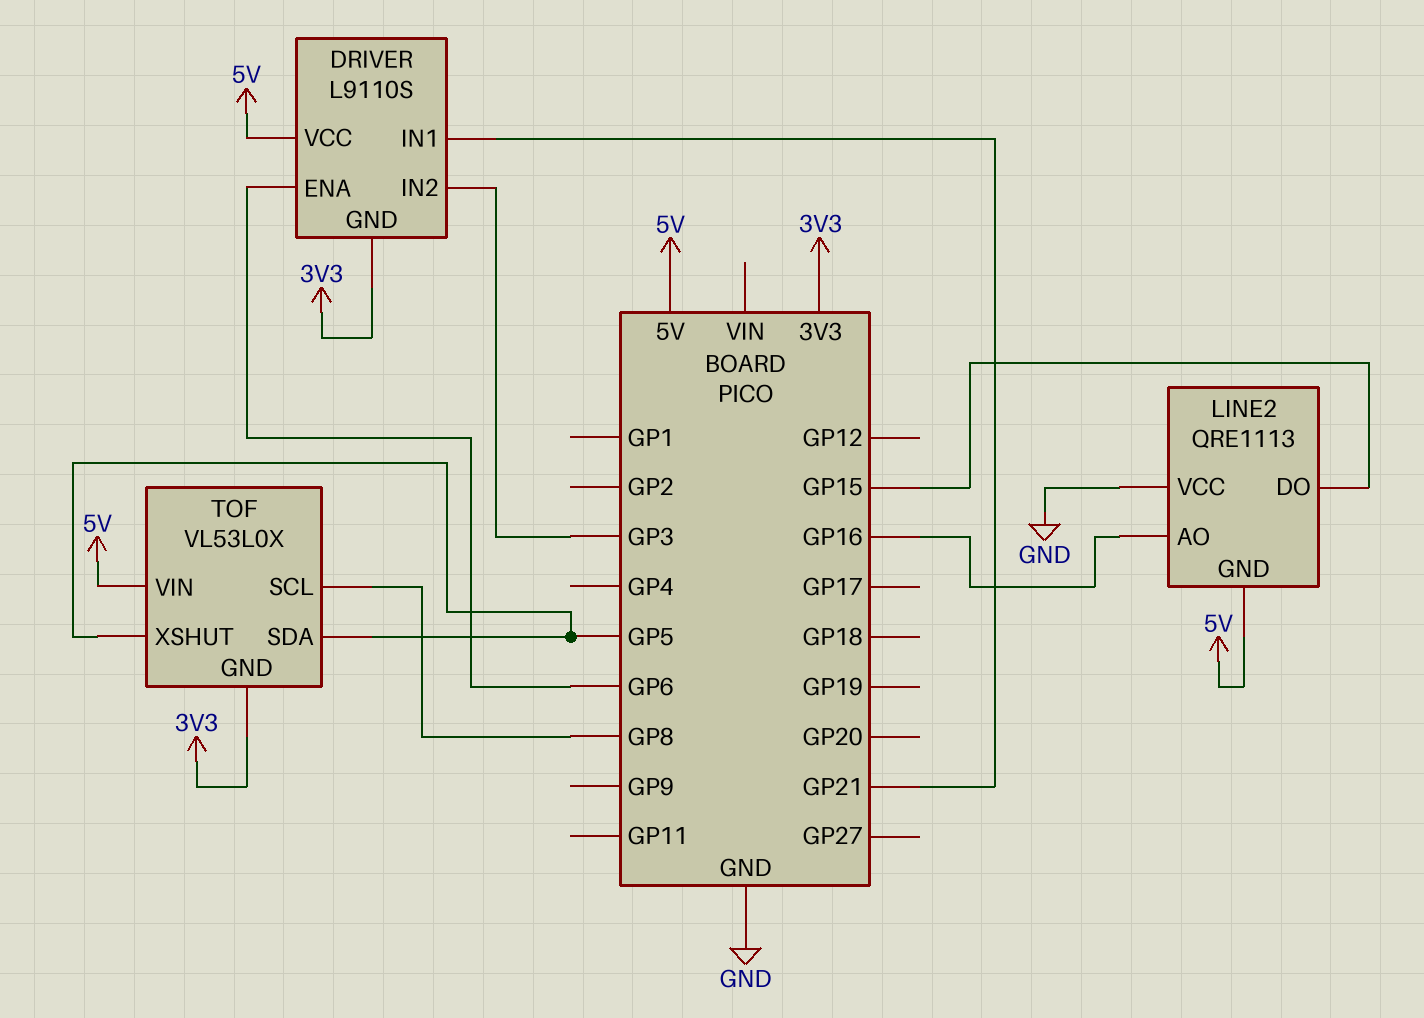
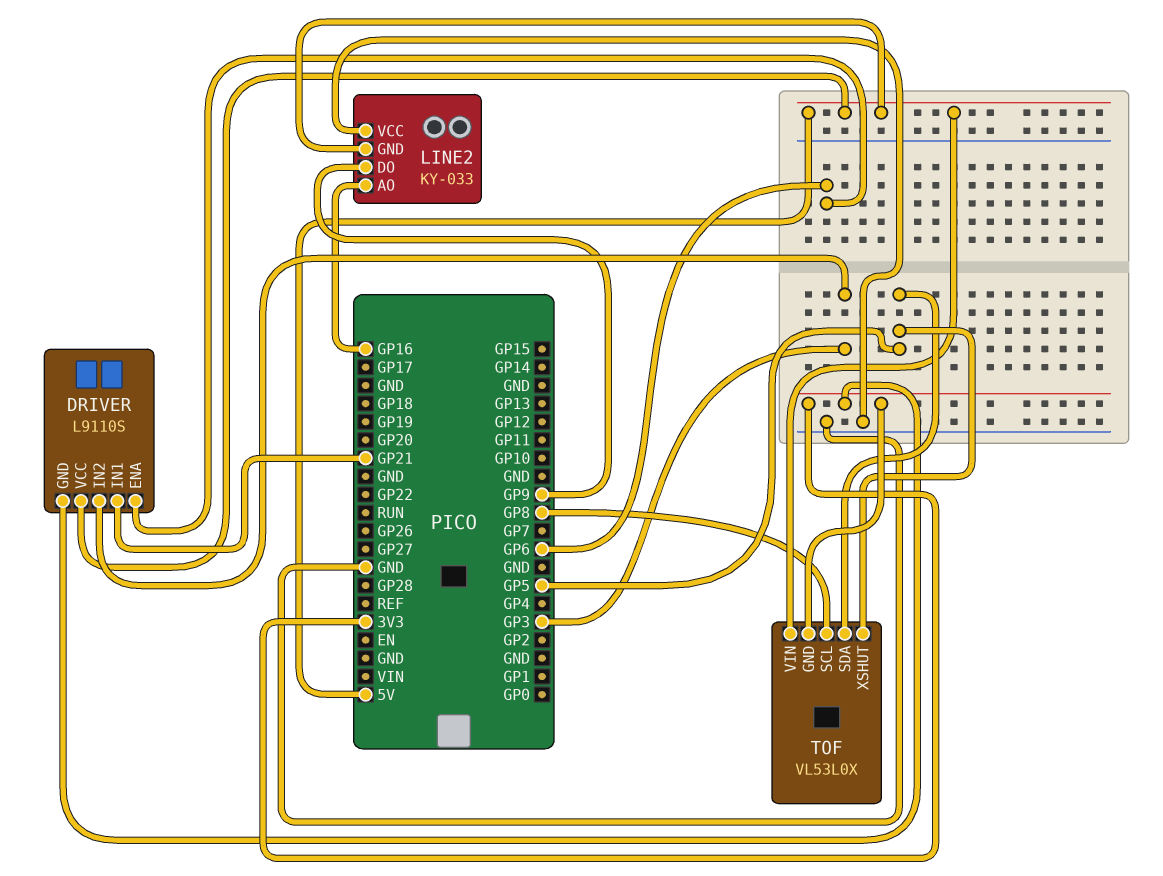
LINE2: QRE1113 -> KY-033
LINE2 pin DO: GP15 -> GP9

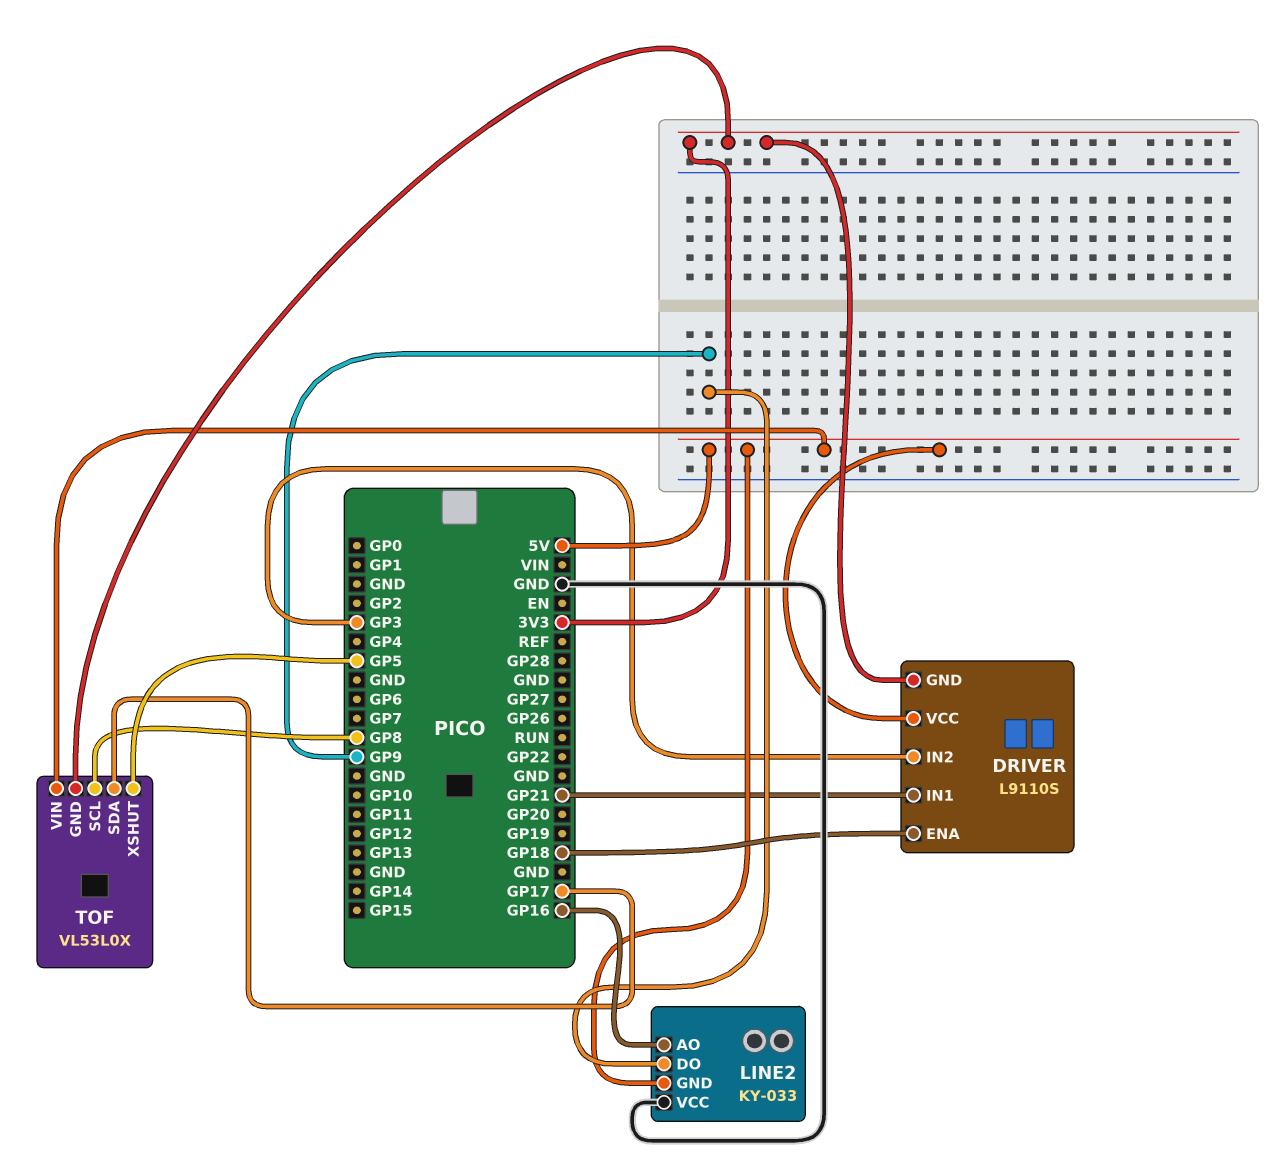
DRIVER pin ENA: GP6 -> GP18
TOF pin SDA: GP5 -> GP17

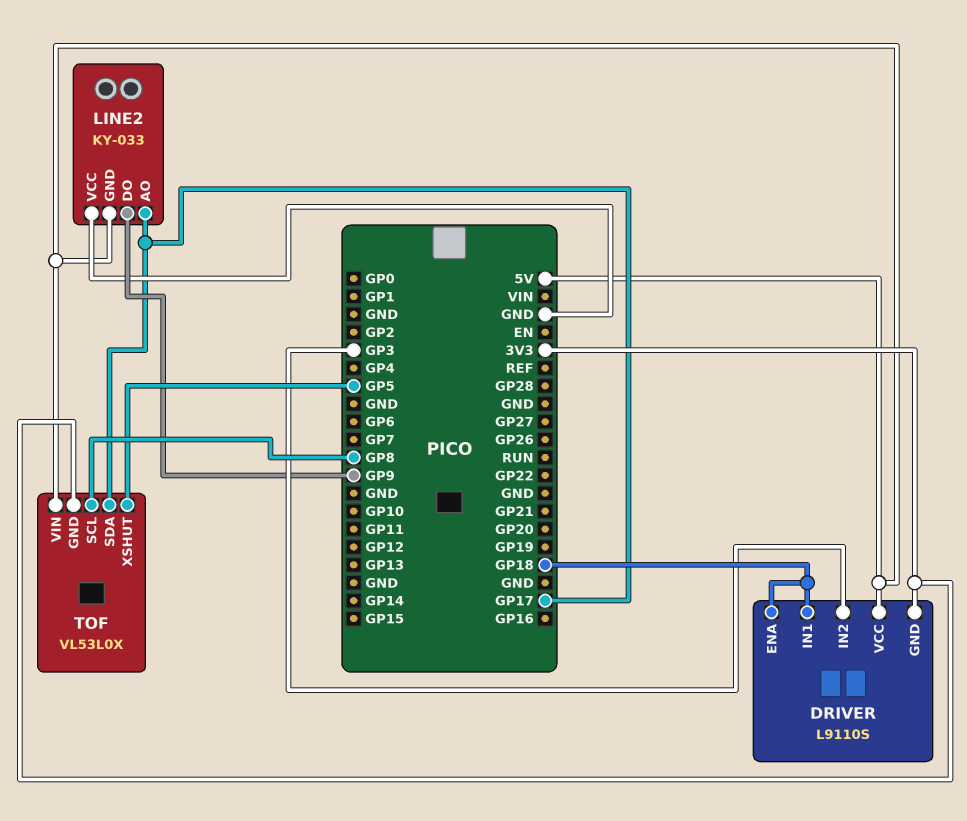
DRIVER pin IN1: GP21 -> GP18
LINE2 pin AO: GP16 -> GP17

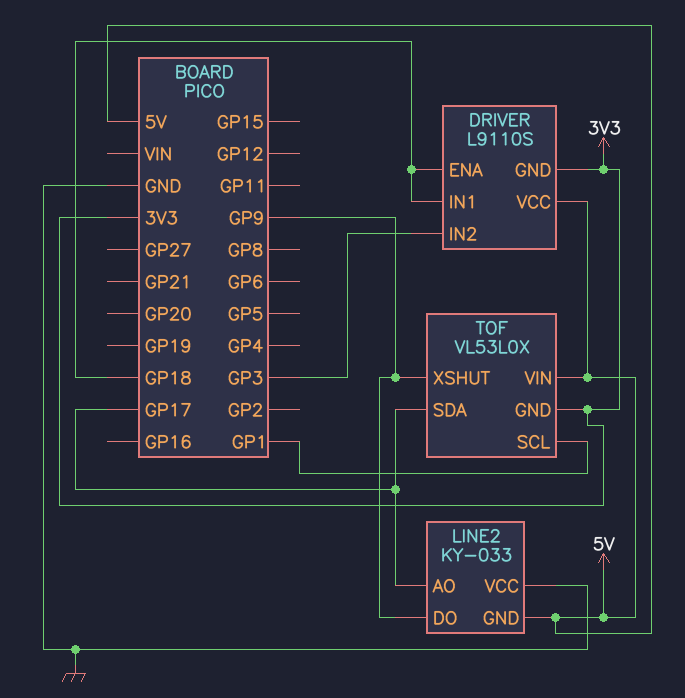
TOF pin SCL: GP8 -> GP1
TOF pin XSHUT: GP5 -> GP9

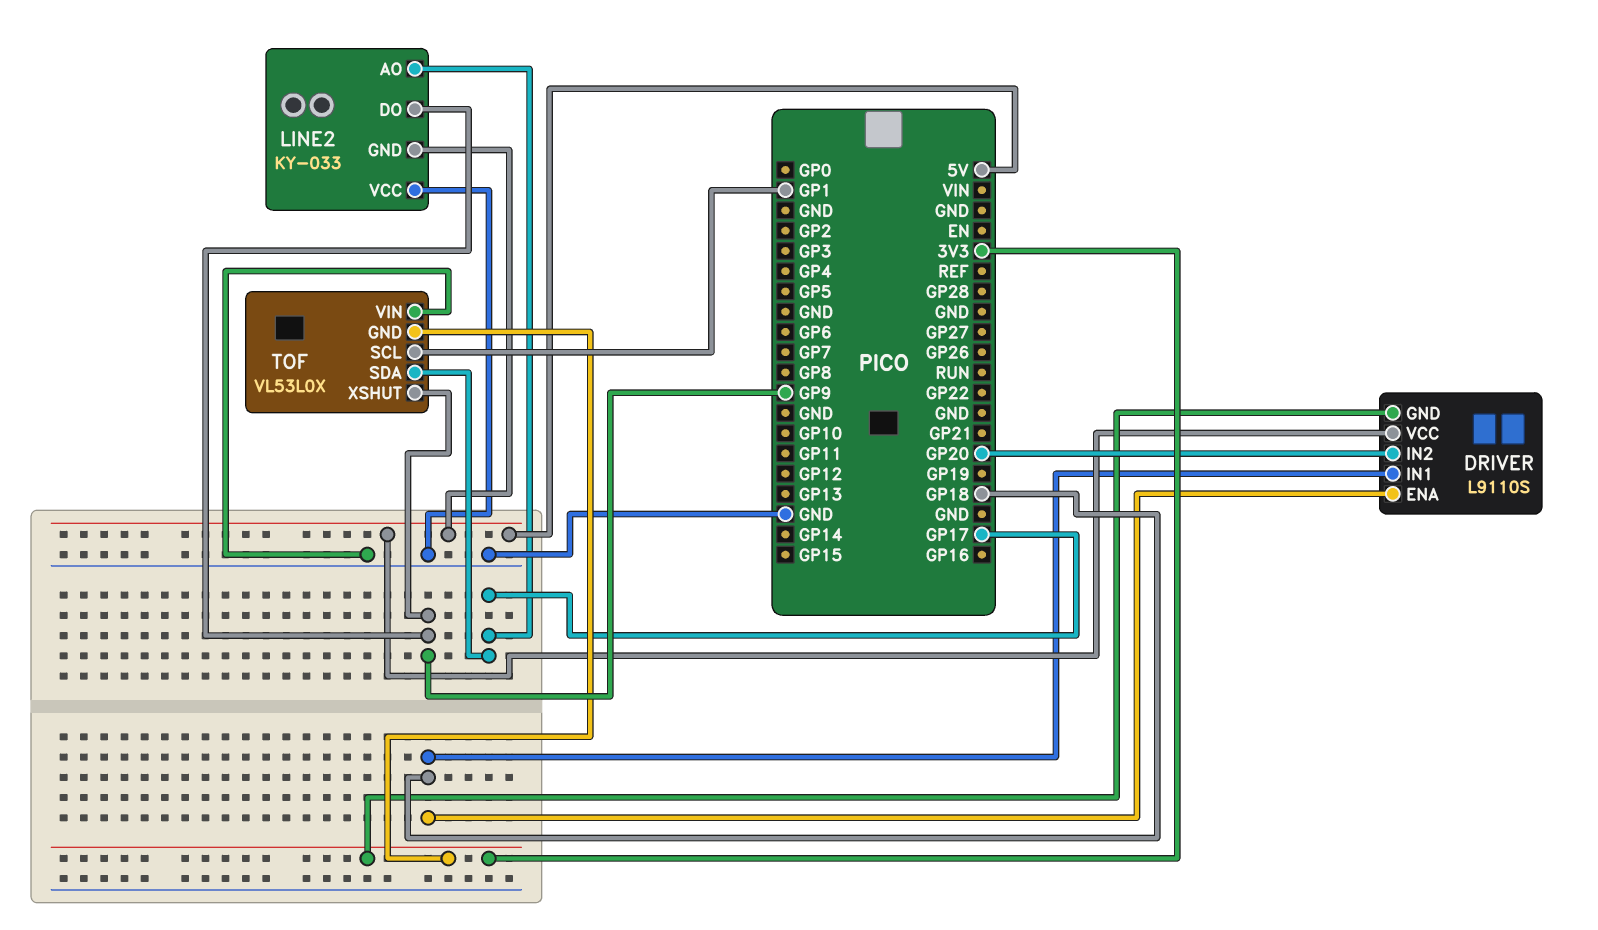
DRIVER pin IN2: GP3 -> GP20
TOF pin VIN: 5V -> GND

